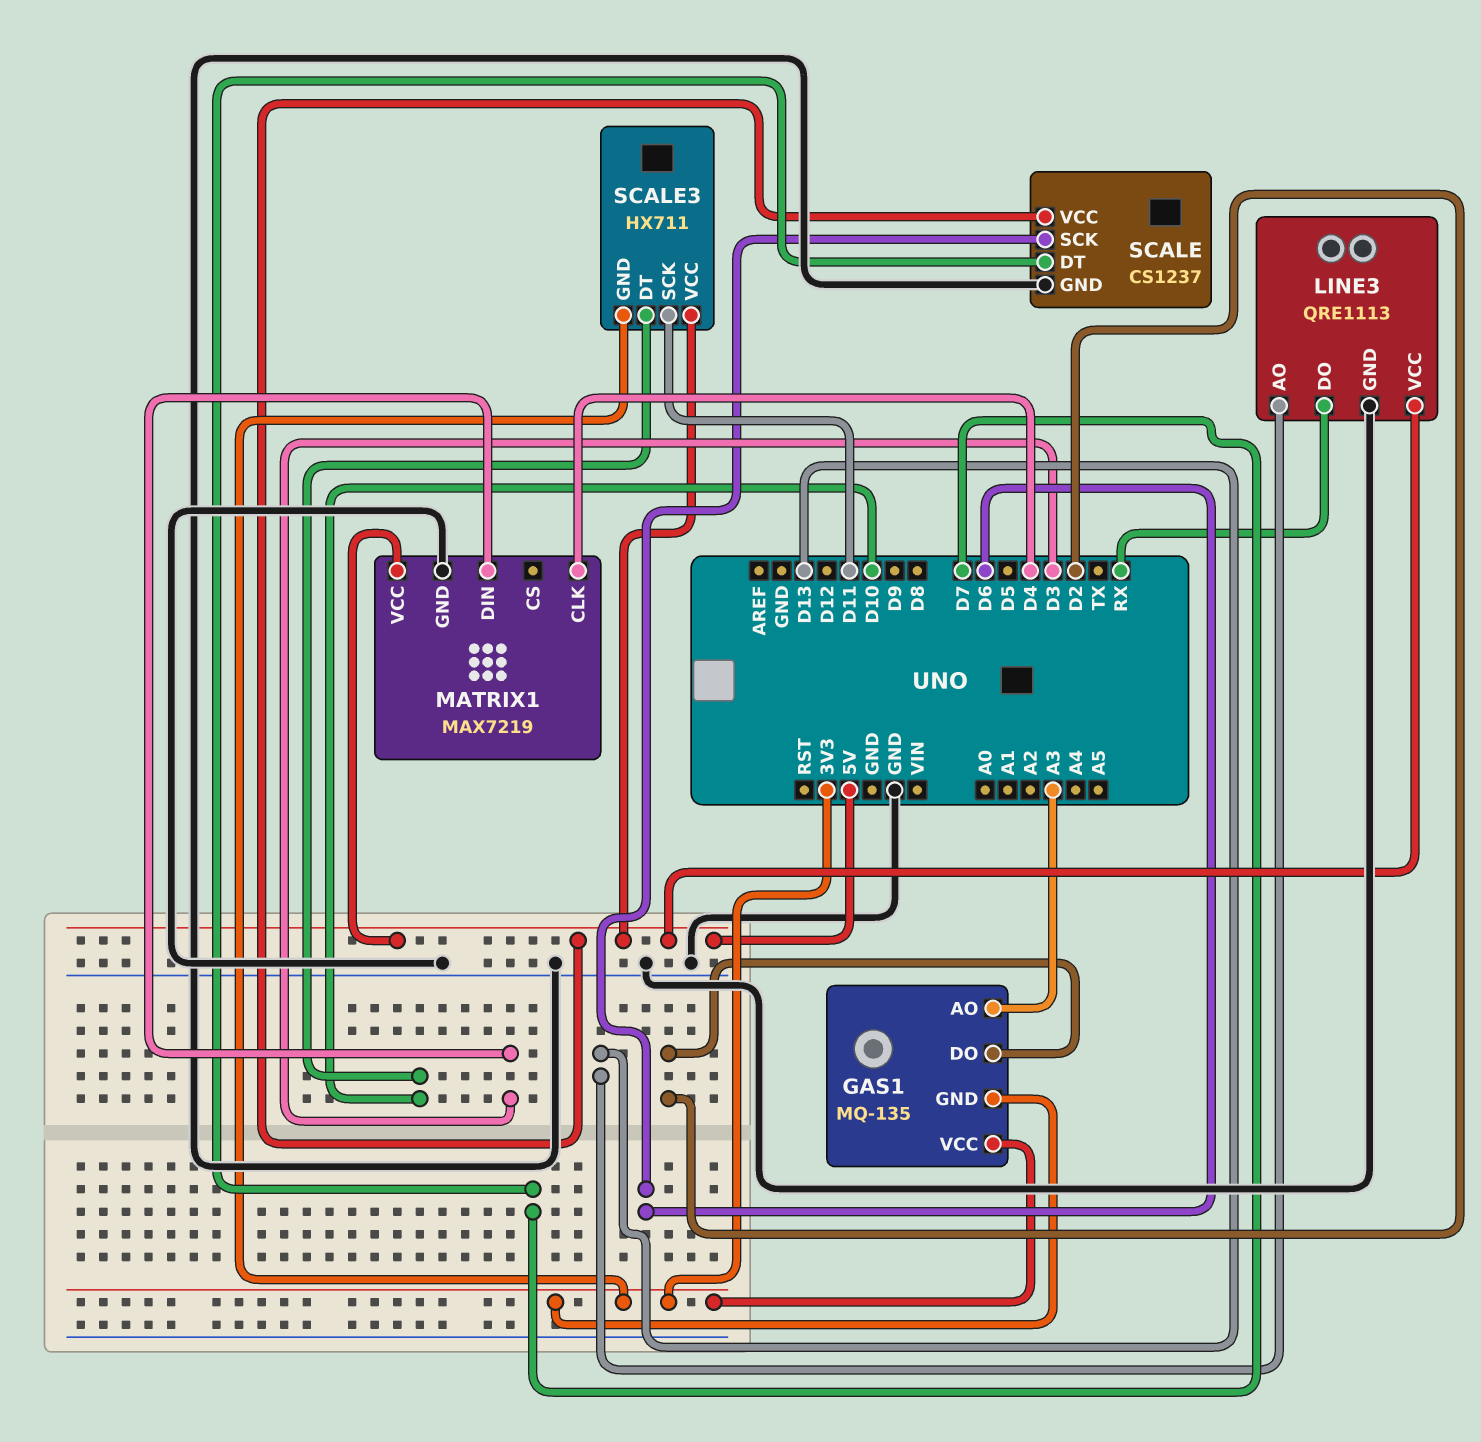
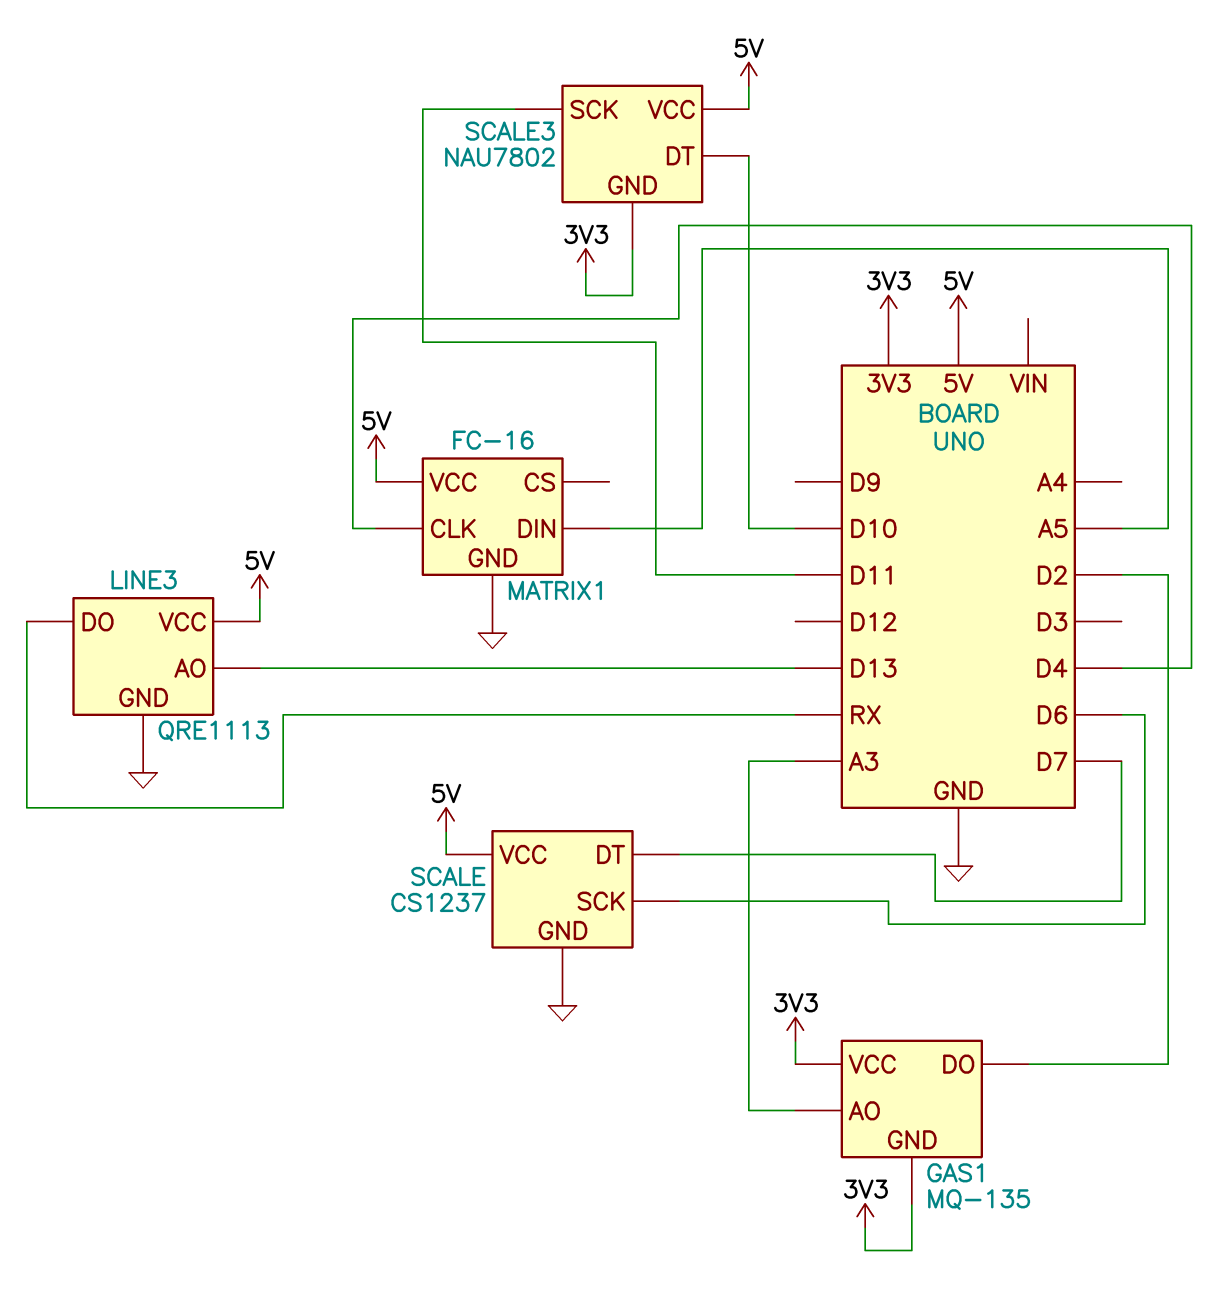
MATRIX1: MAX7219 -> FC-16
MATRIX1 pin DIN: D3 -> A5
SCALE3: HX711 -> NAU7802

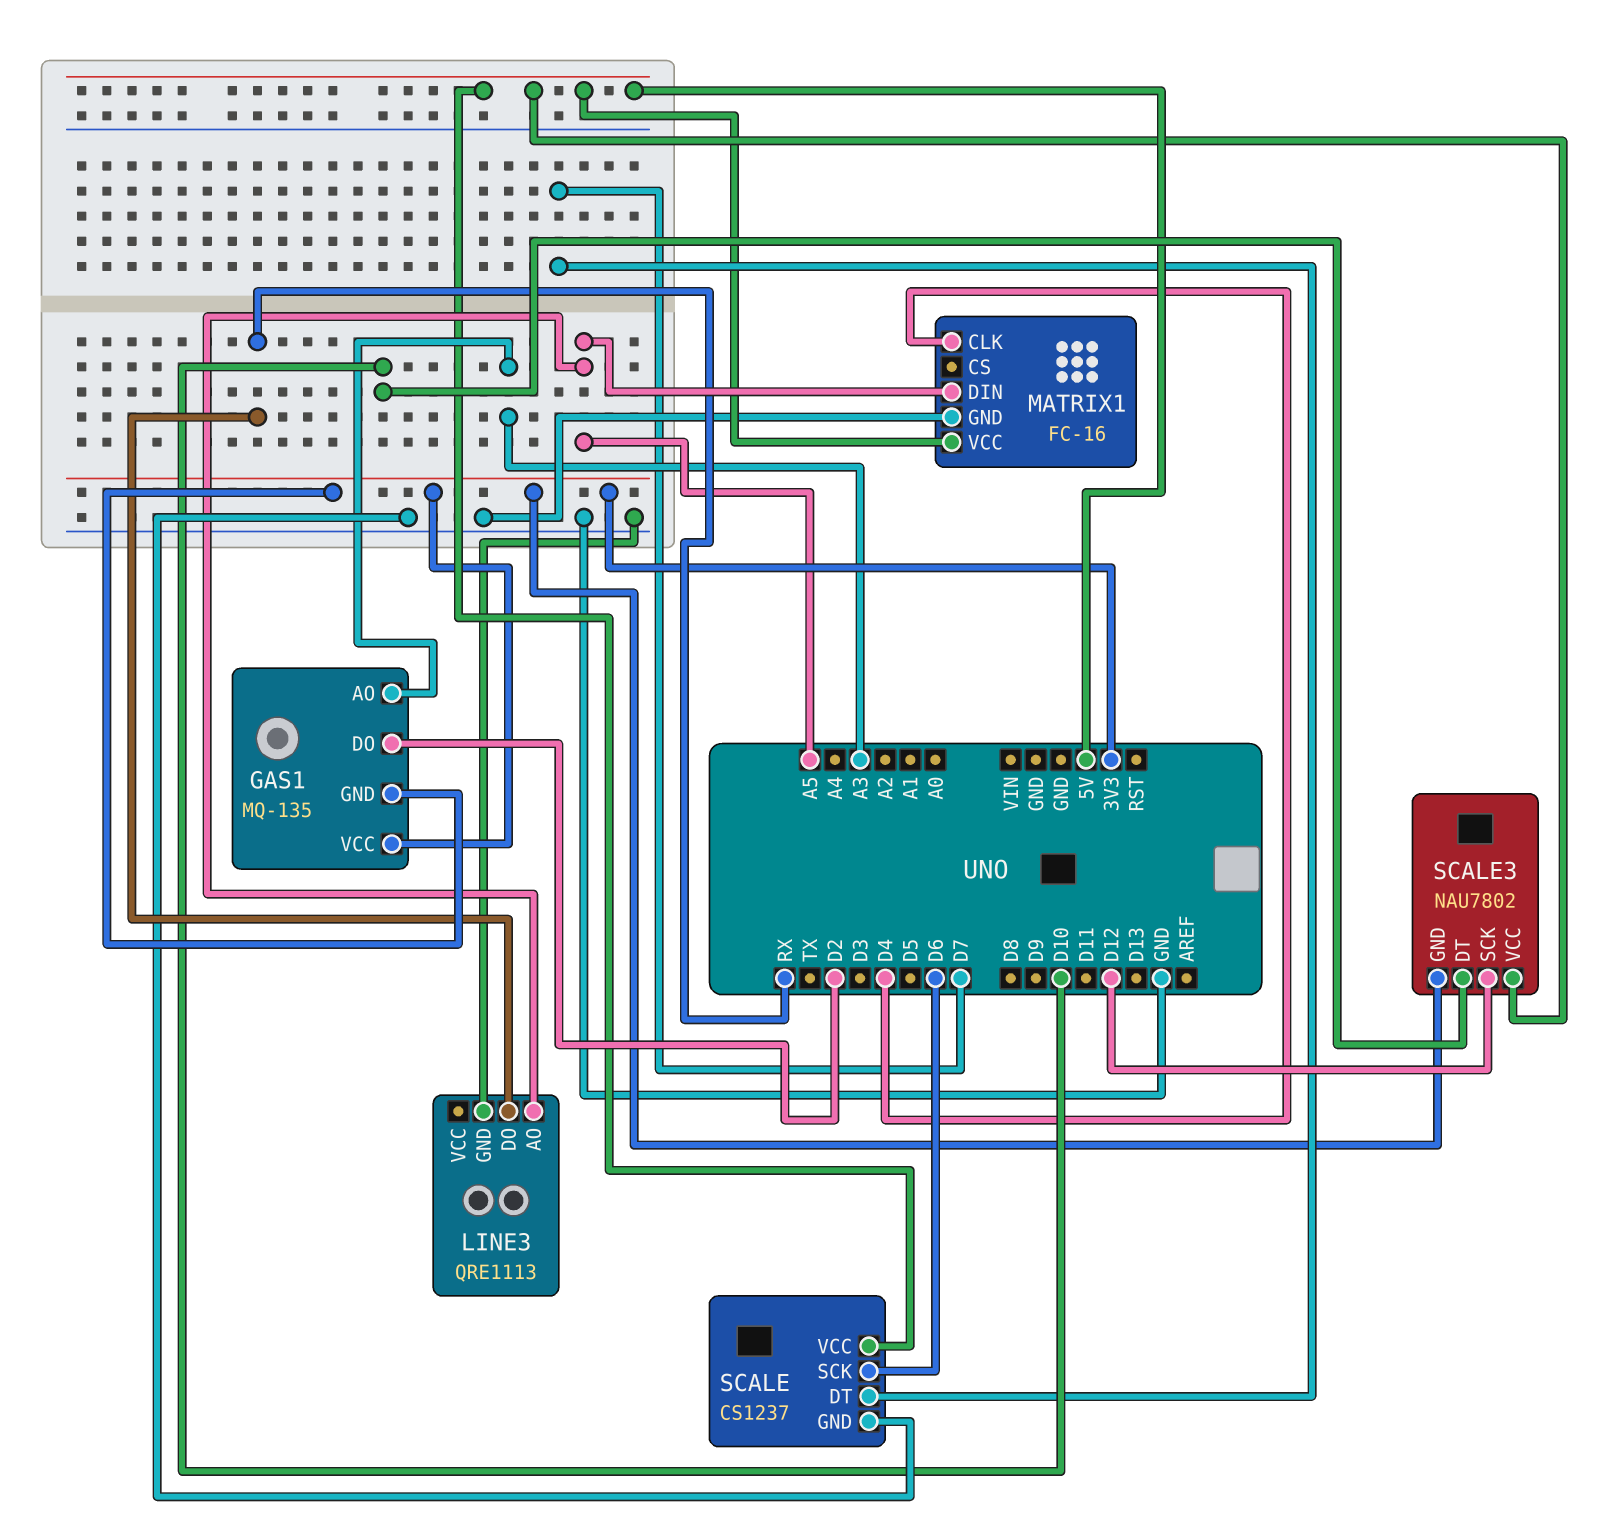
LINE3 pin AO: D13 -> A5
LINE3 pin VCC: 5V -> none
SCALE3 pin SCK: D11 -> D12

